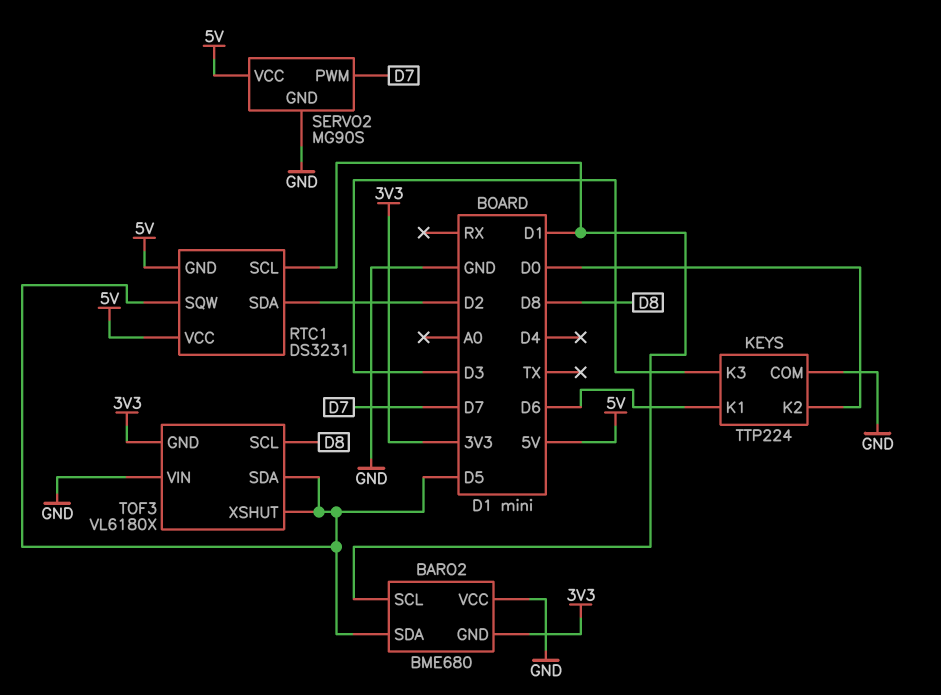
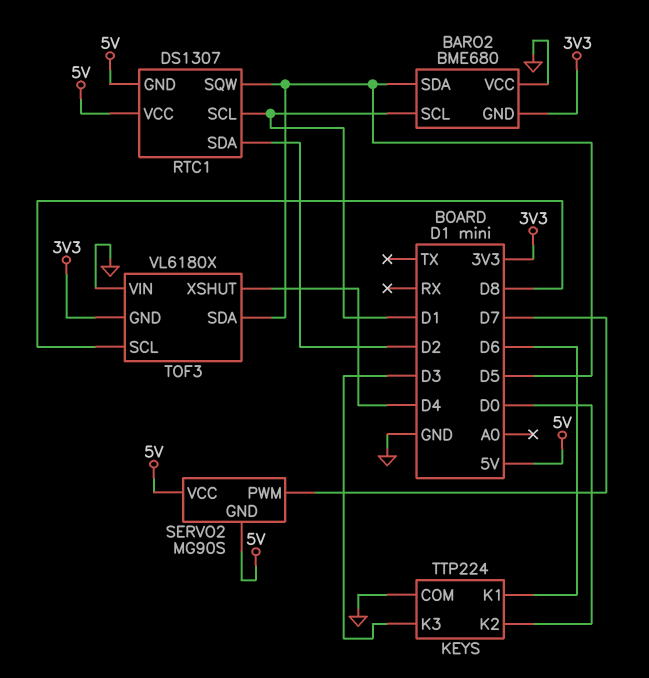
RTC1: DS3231 -> DS1307
SERVO2 pin GND: GND -> 5V
TOF3 pin XSHUT: D5 -> D4

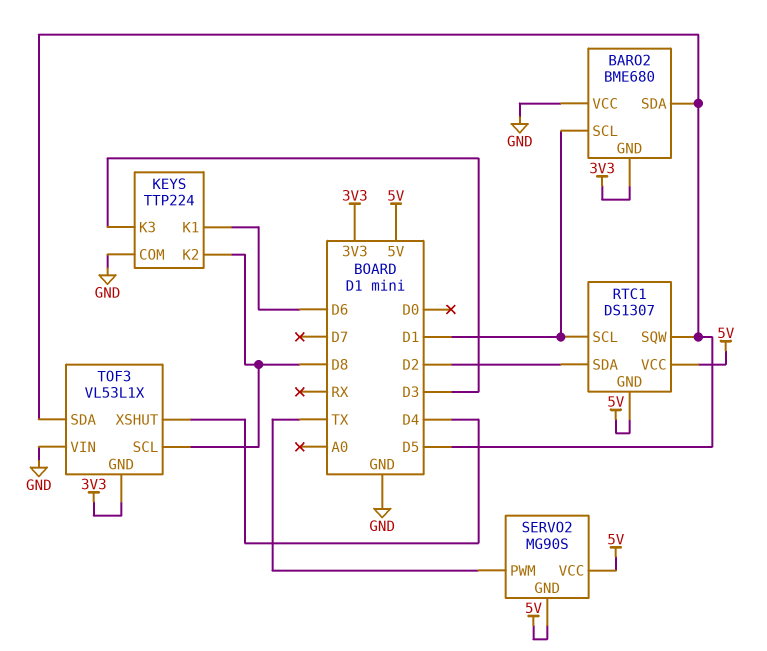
KEYS pin K2: D0 -> D8
SERVO2 pin PWM: D7 -> TX
TOF3: VL6180X -> VL53L1X

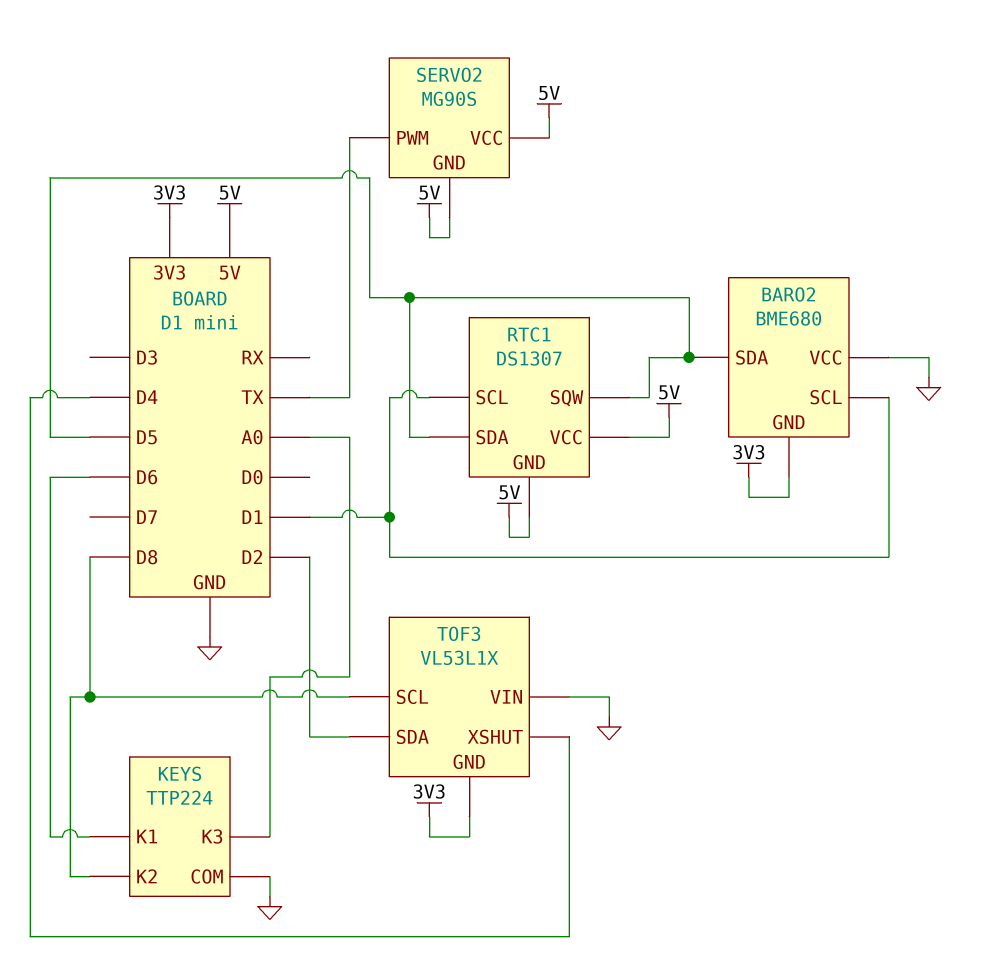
KEYS pin K3: D3 -> A0
RTC1 pin SDA: D2 -> D5
TOF3 pin SDA: D5 -> D2

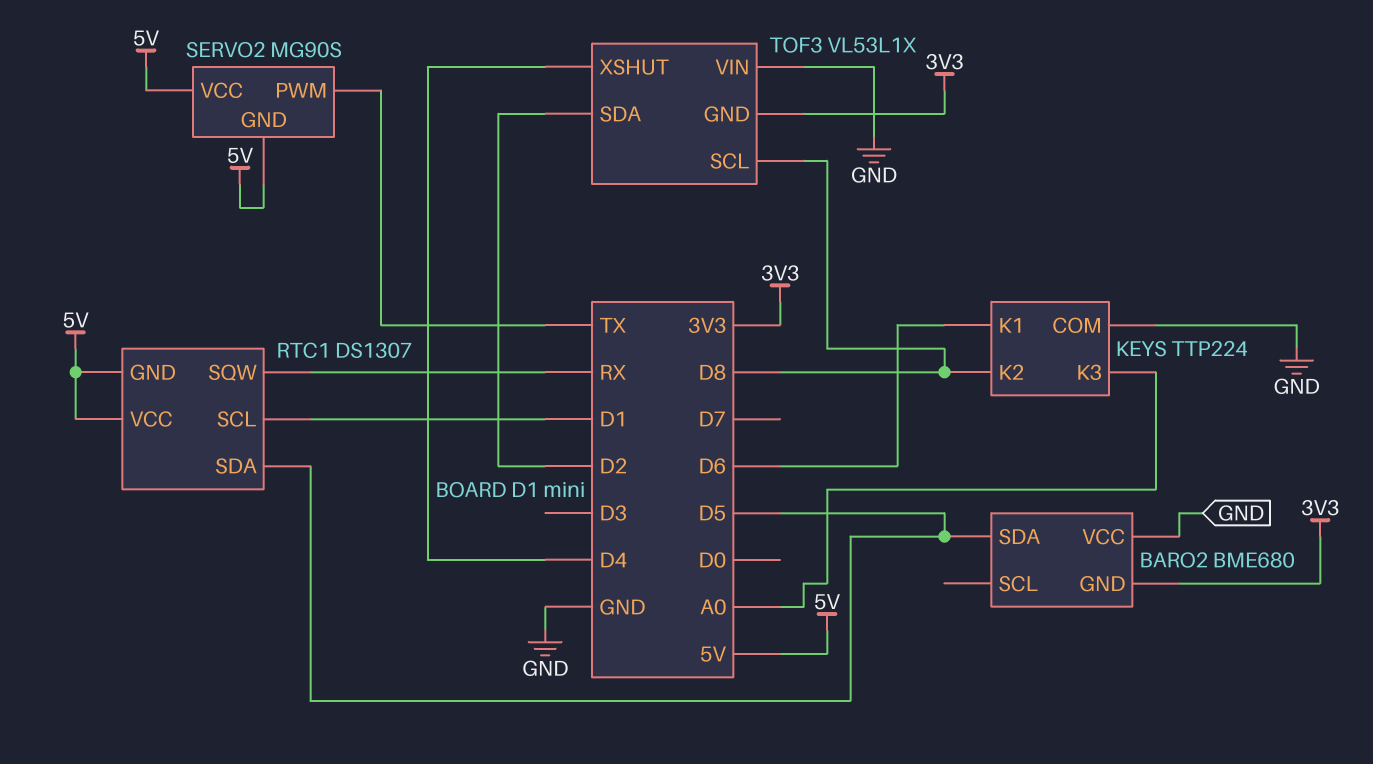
BARO2 pin SCL: D1 -> none
RTC1 pin SQW: D5 -> RX

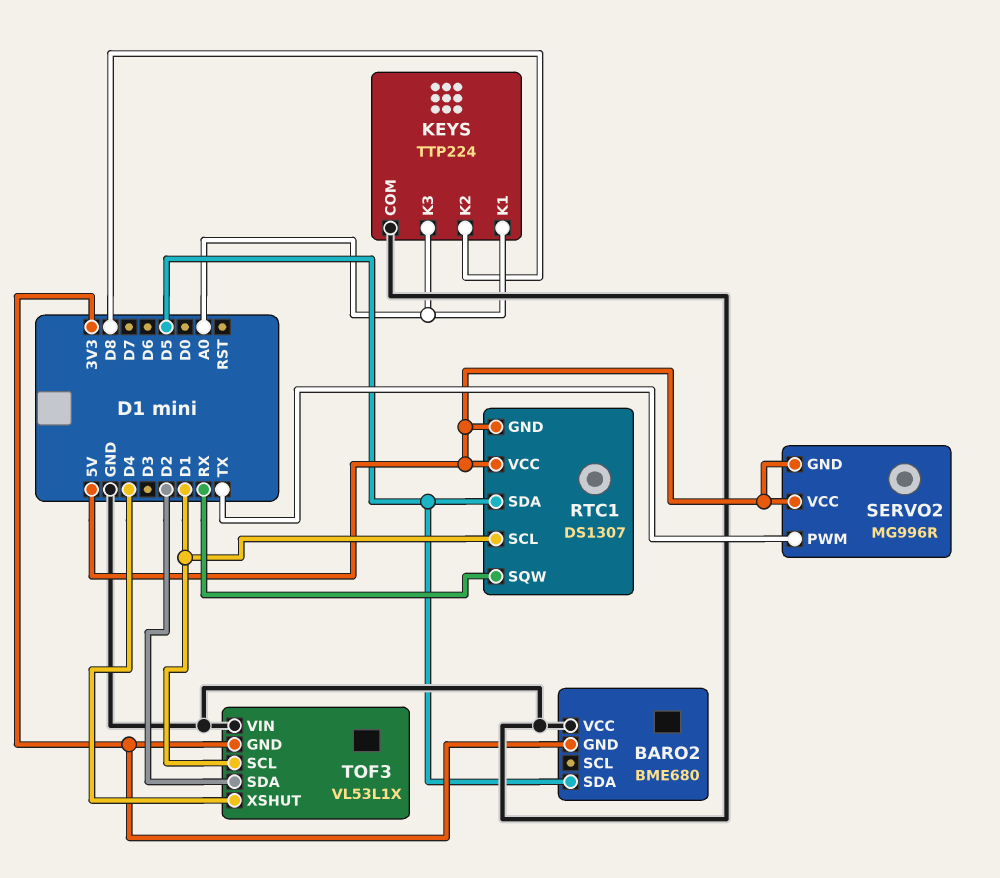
KEYS pin K1: D6 -> A0
SERVO2: MG90S -> MG996R
TOF3 pin SCL: D8 -> D1

